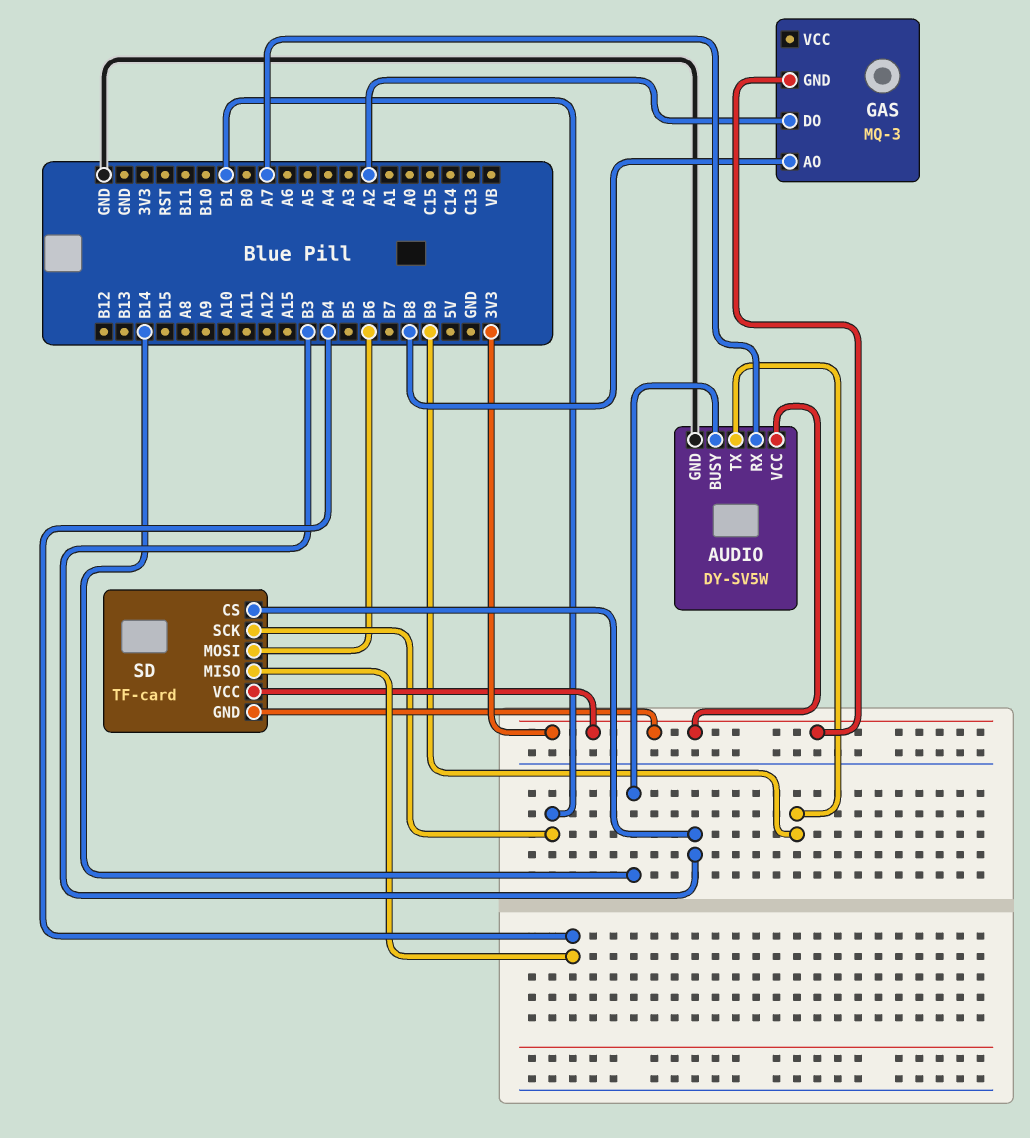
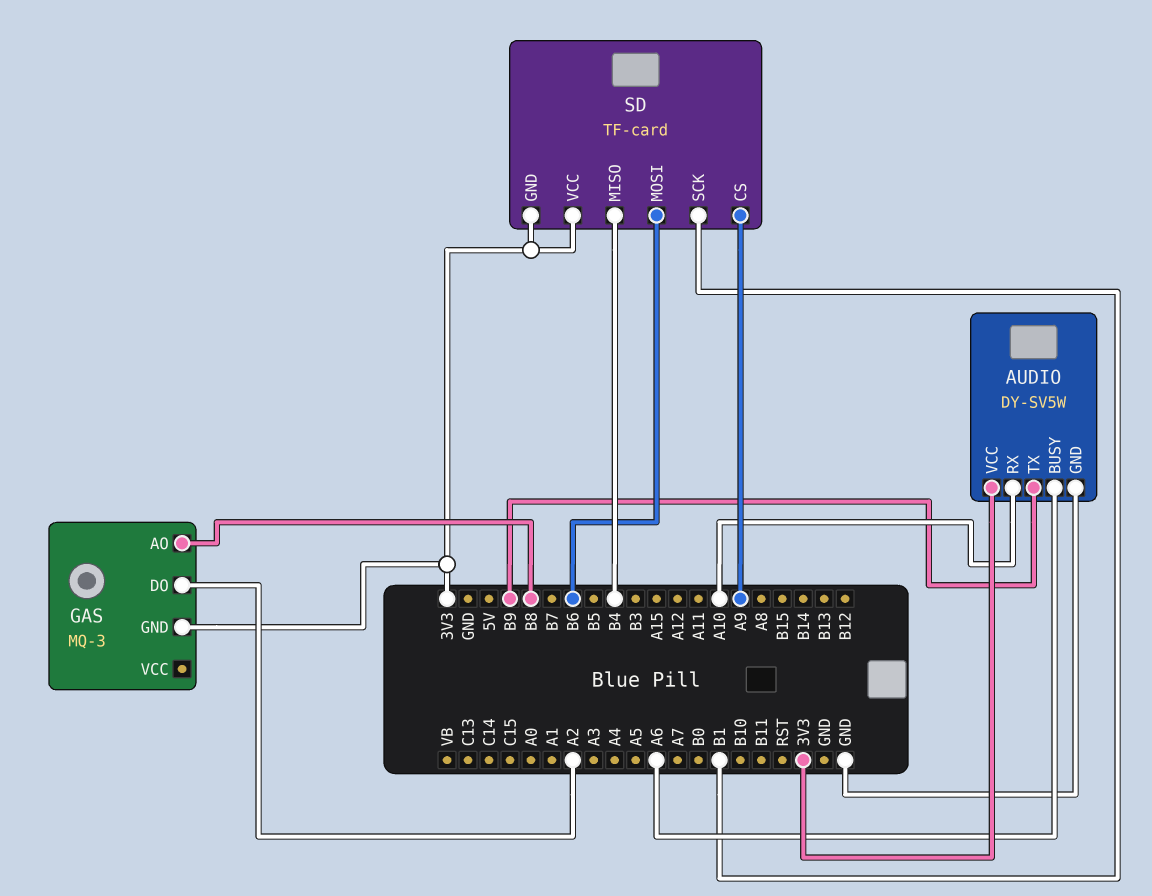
AUDIO pin BUSY: B14 -> A6
AUDIO pin RX: A7 -> A10
SD pin CS: B3 -> A9

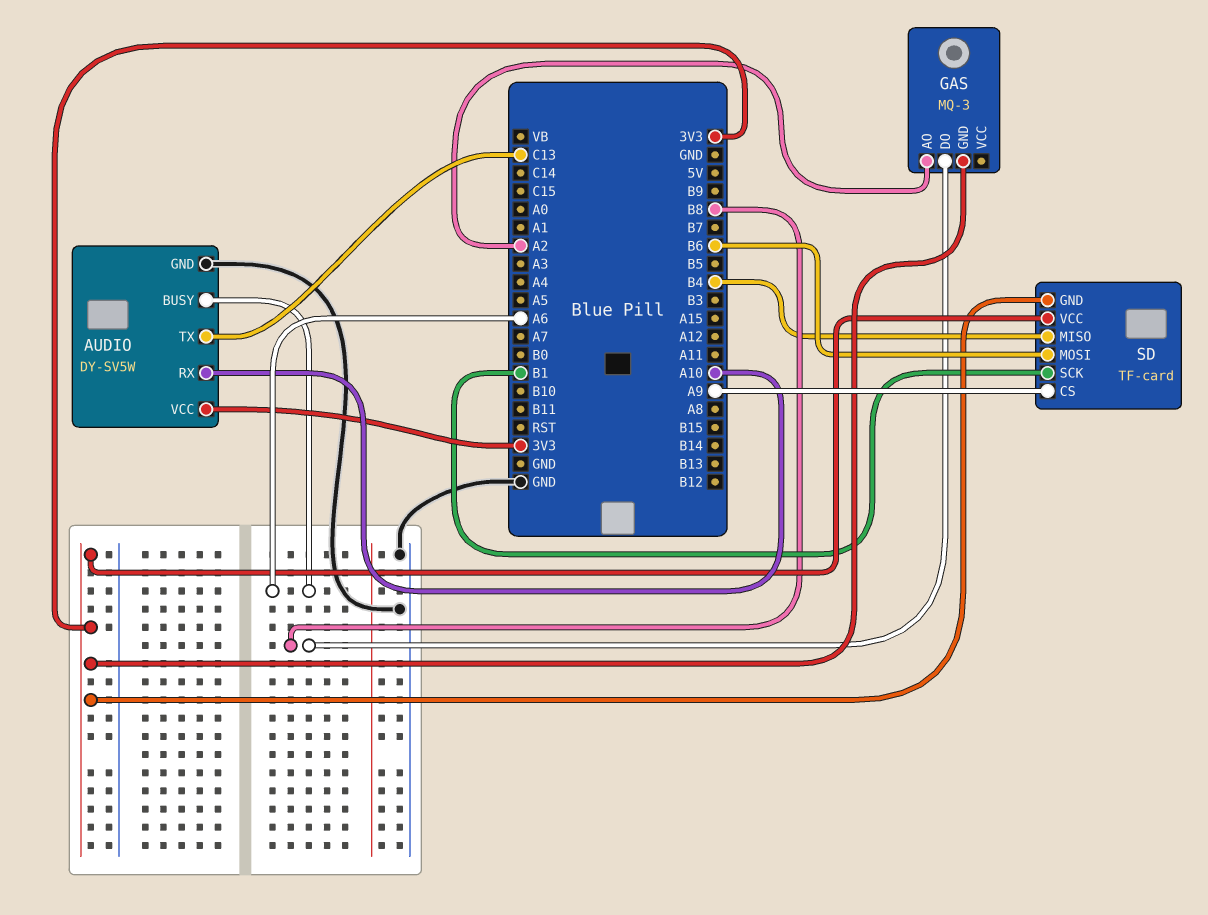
AUDIO pin TX: B9 -> C13
GAS pin AO: B8 -> A2
GAS pin DO: A2 -> B8

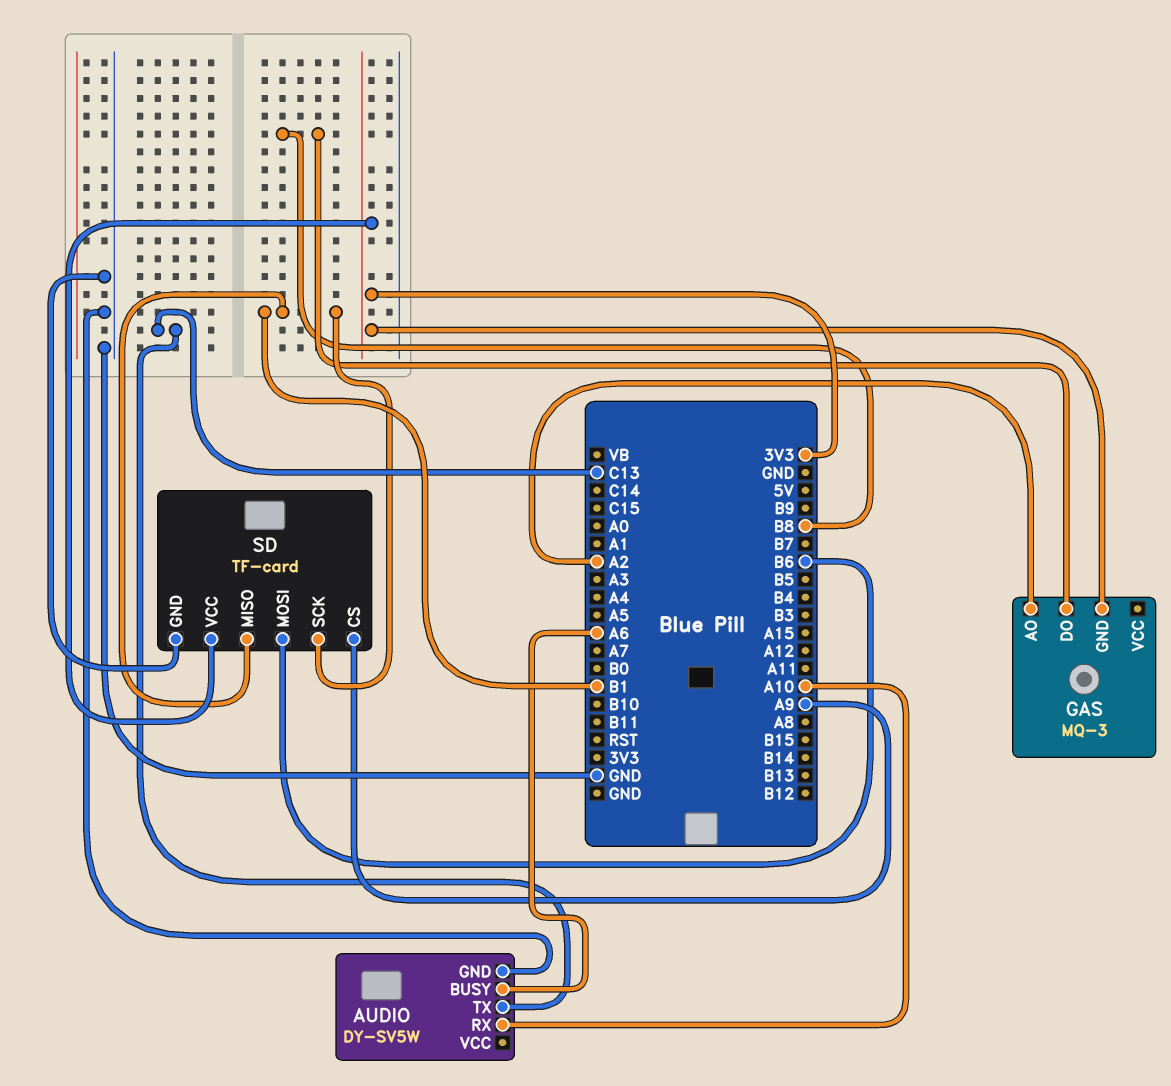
AUDIO pin VCC: 3V3 -> none
SD pin GND: 3V3 -> GND
SD pin MISO: B4 -> B1

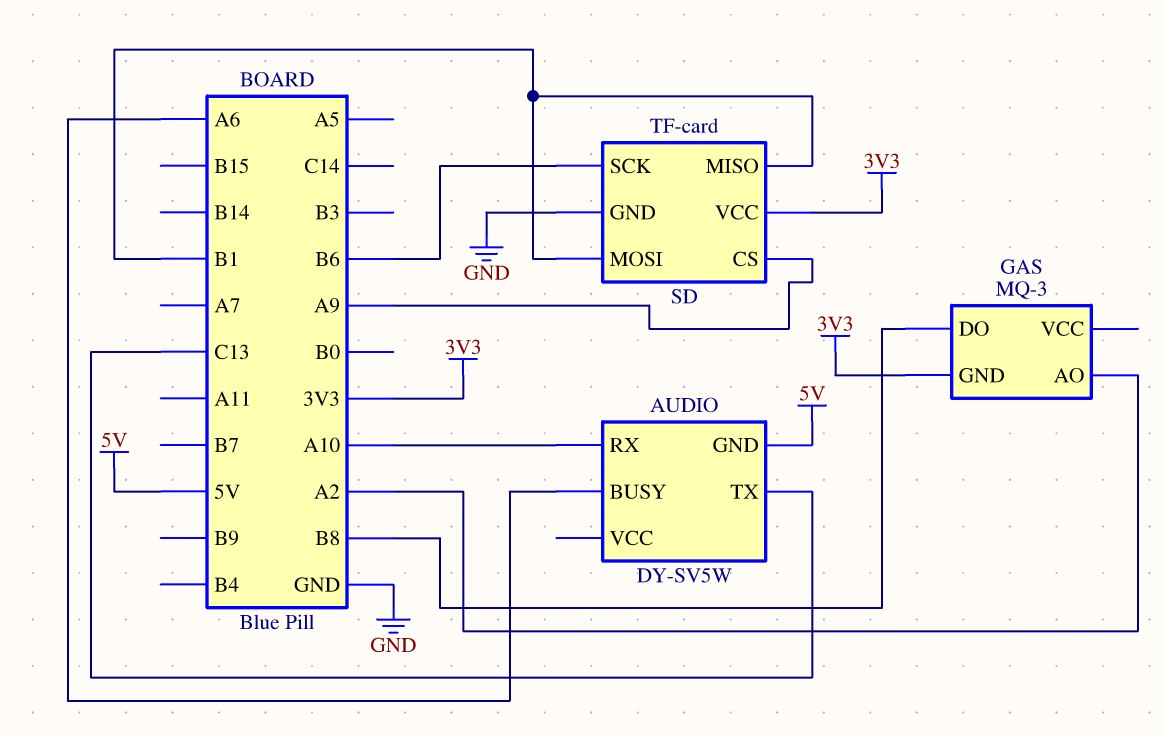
AUDIO pin GND: GND -> 5V
SD pin MOSI: B6 -> B1
SD pin SCK: B1 -> B6

